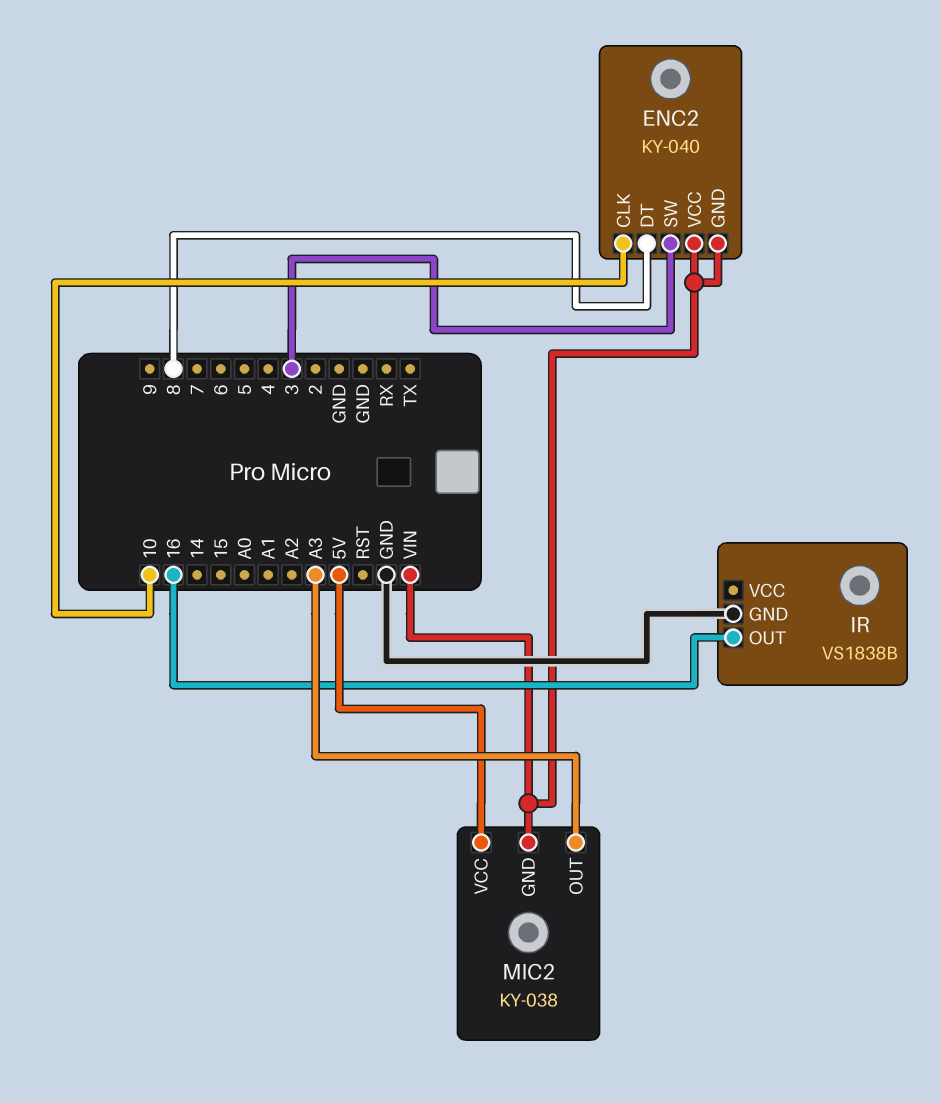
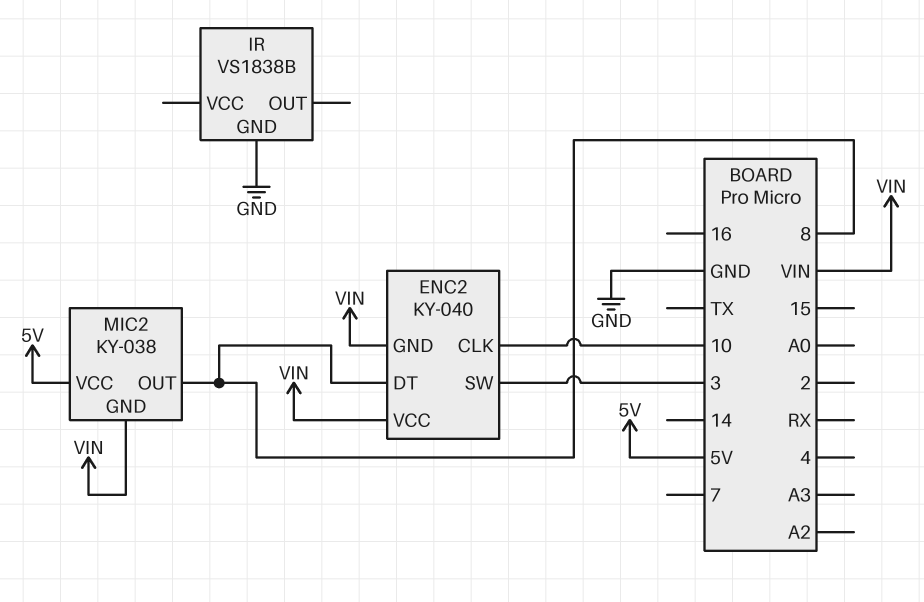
IR pin OUT: 16 -> none
MIC2 pin OUT: A3 -> 8

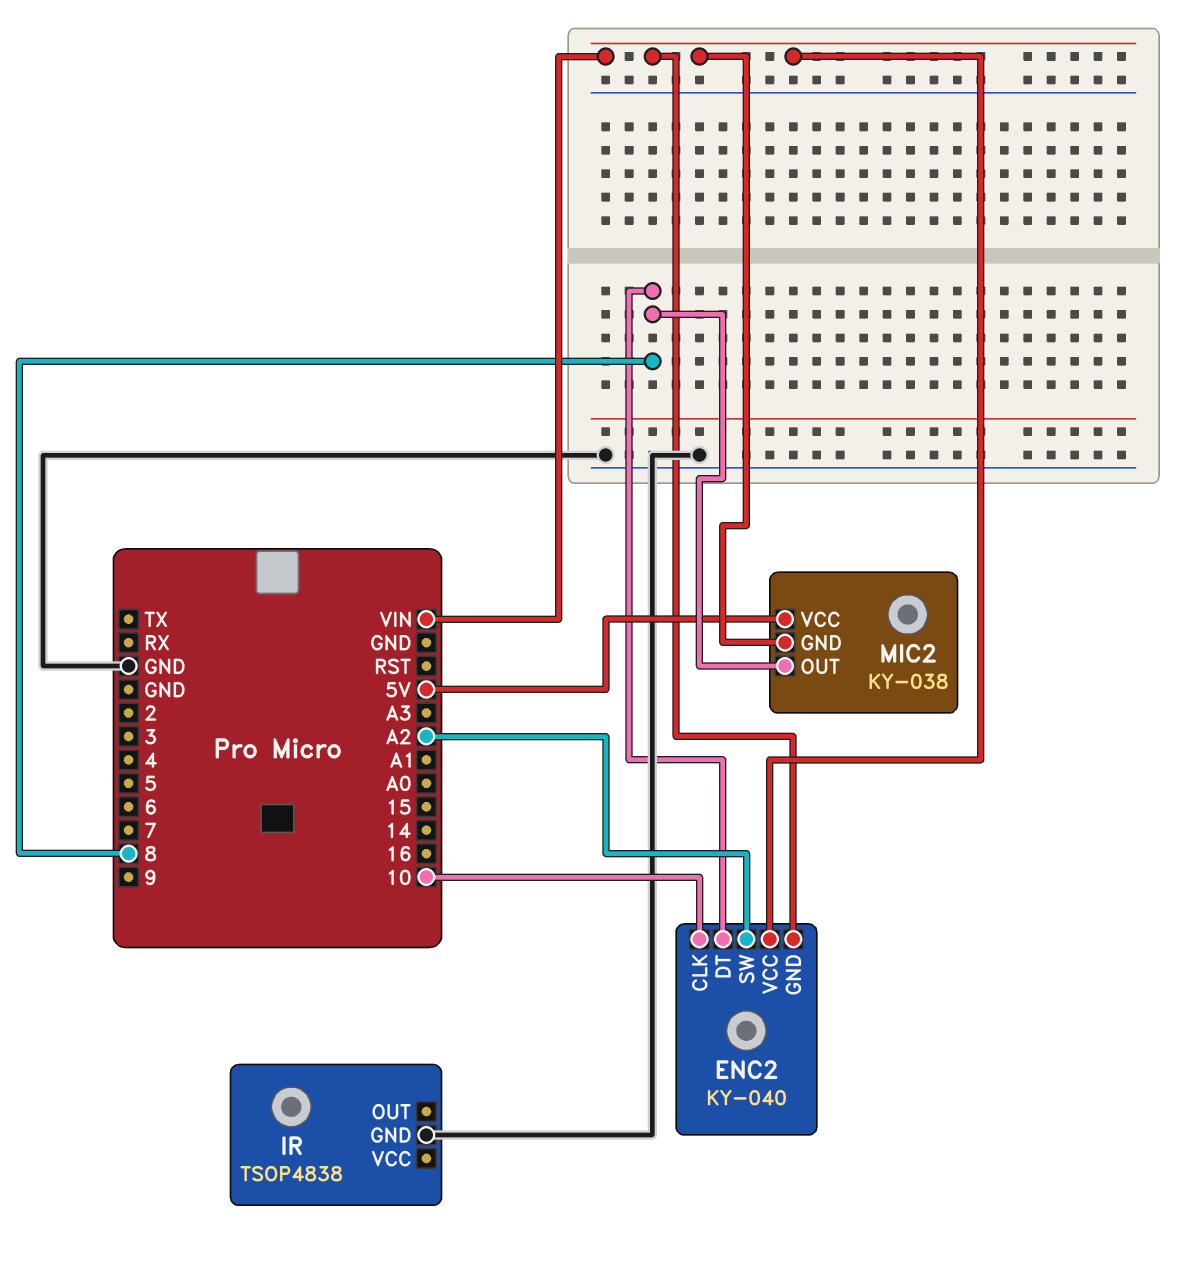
ENC2 pin SW: 3 -> A2
IR: VS1838B -> TSOP4838

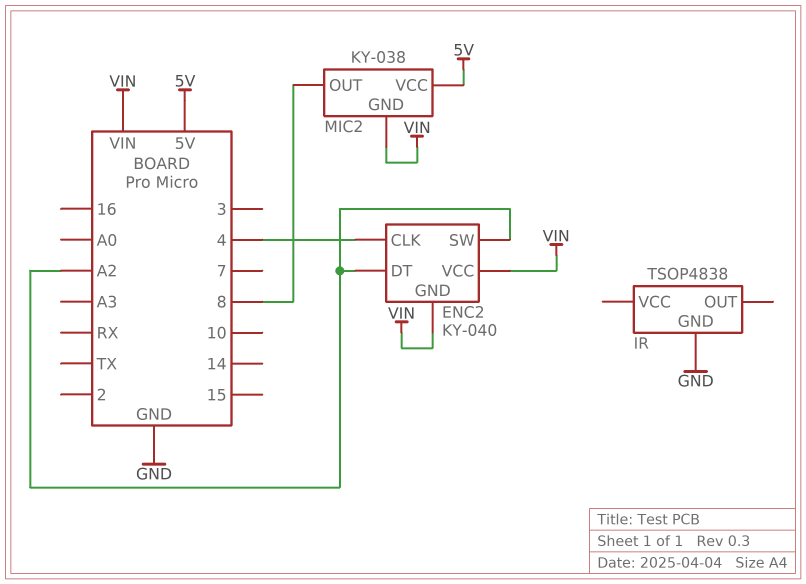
ENC2 pin CLK: 10 -> 4
ENC2 pin DT: 8 -> A2

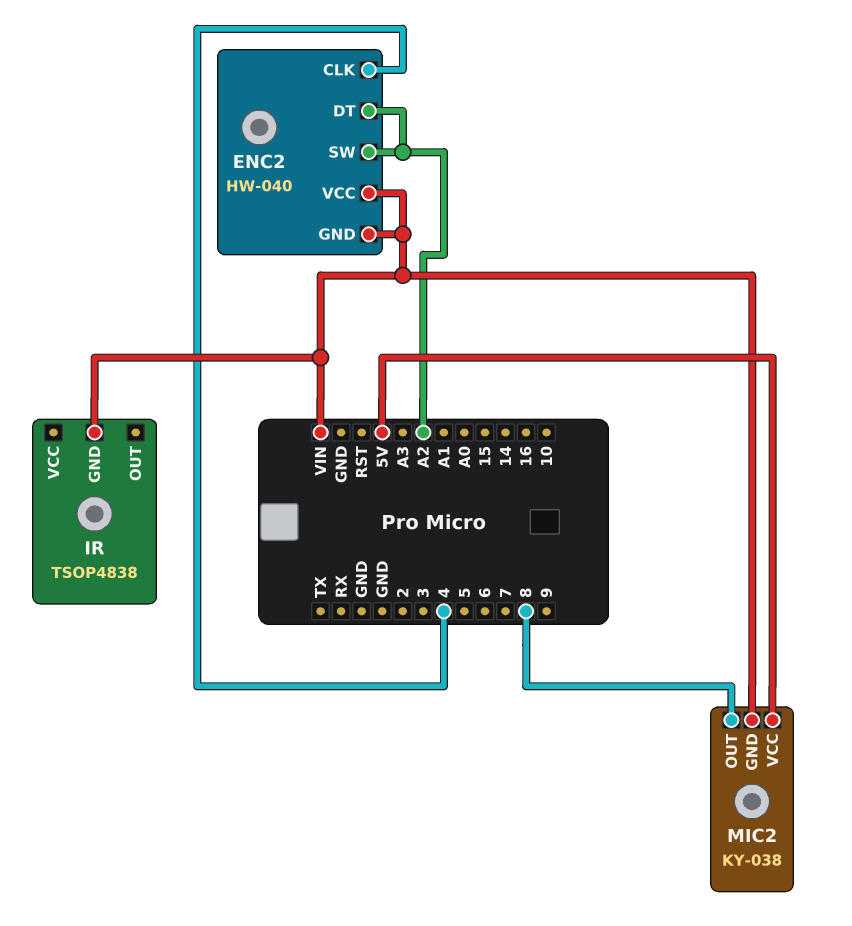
ENC2: KY-040 -> HW-040
IR pin GND: GND -> VIN

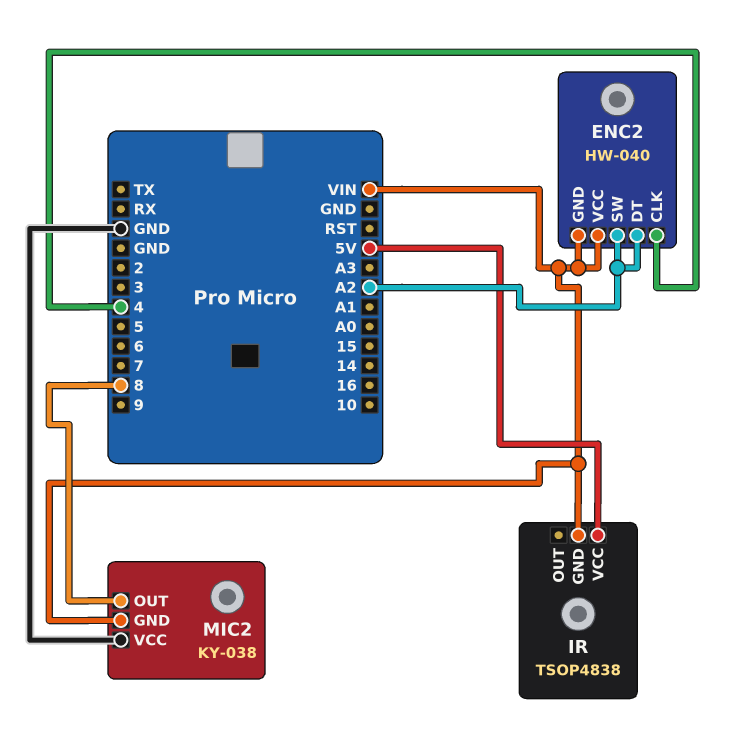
IR pin VCC: none -> 5V
MIC2 pin VCC: 5V -> GND

